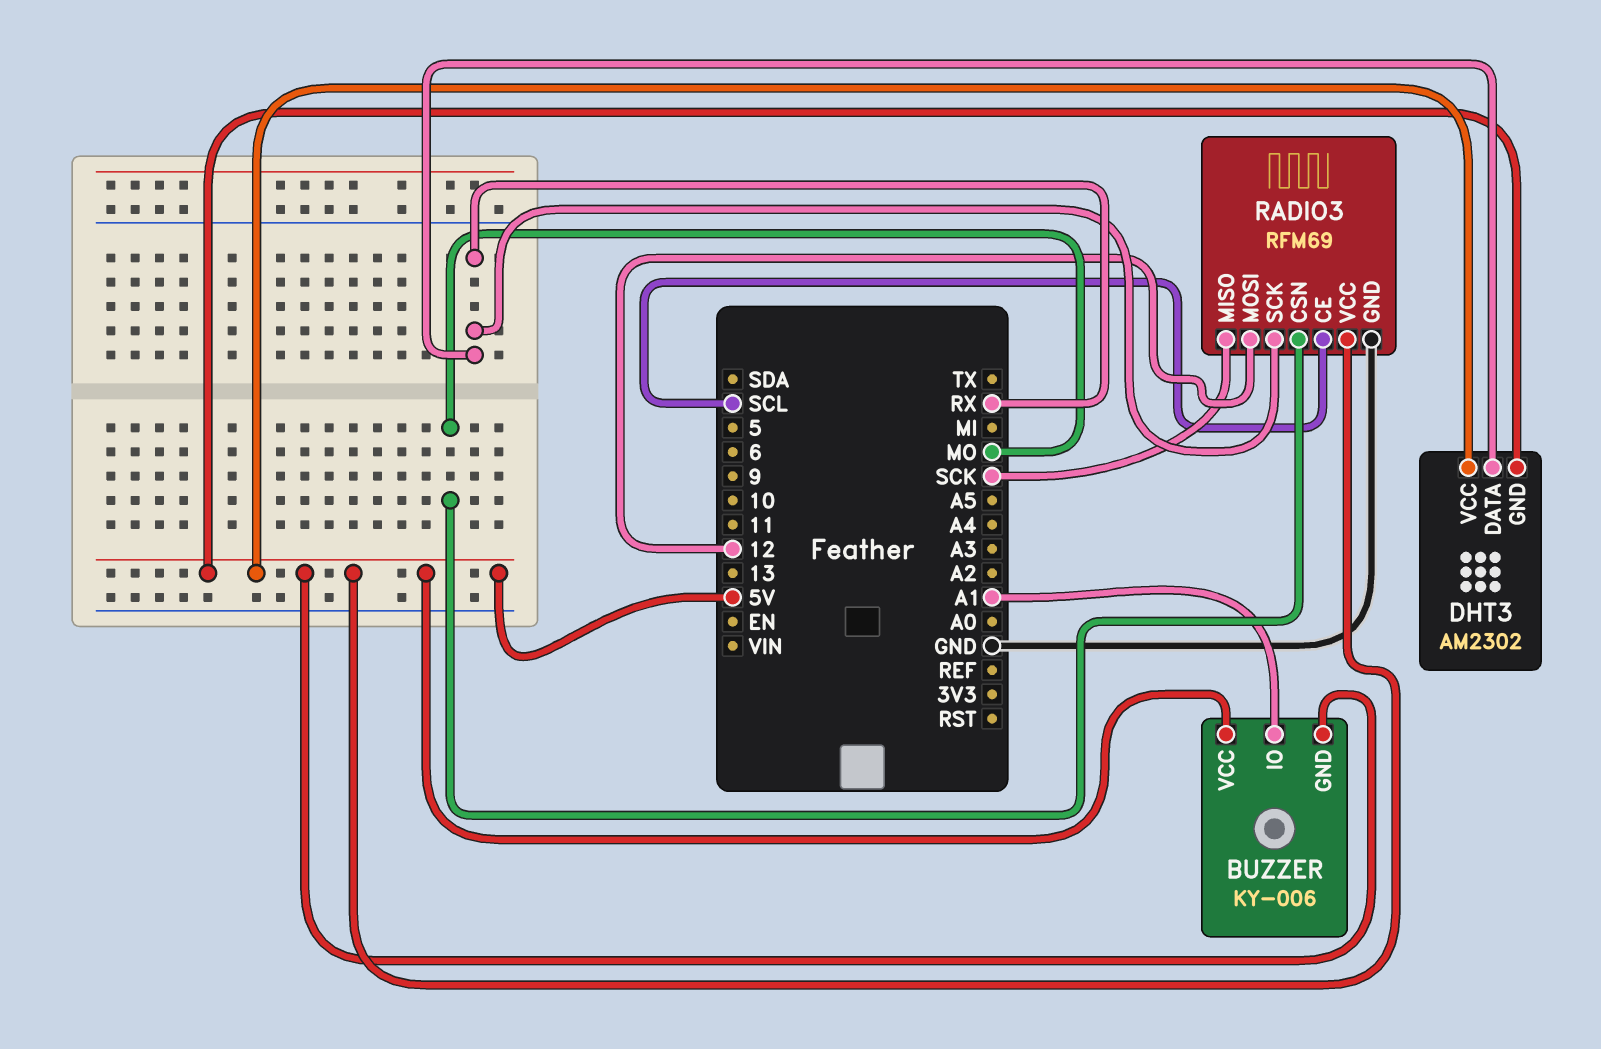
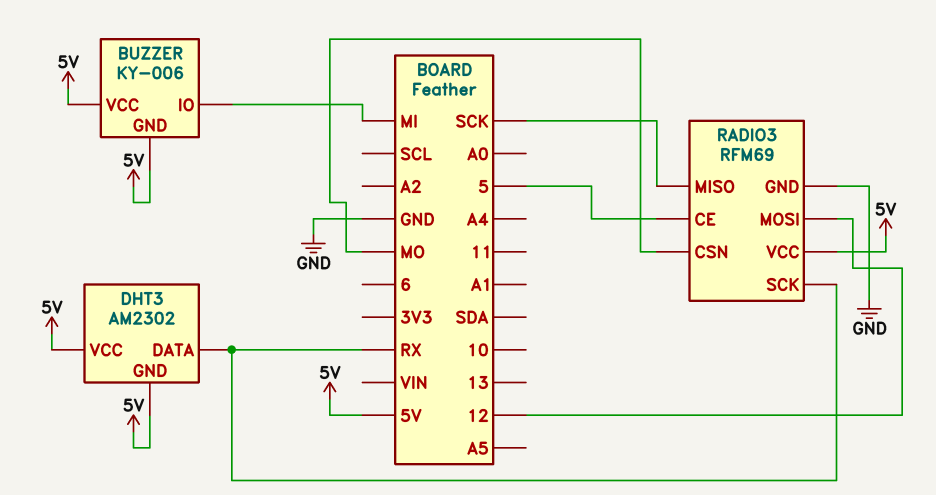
BUZZER pin IO: A1 -> MI
RADIO3 pin CE: SCL -> 5

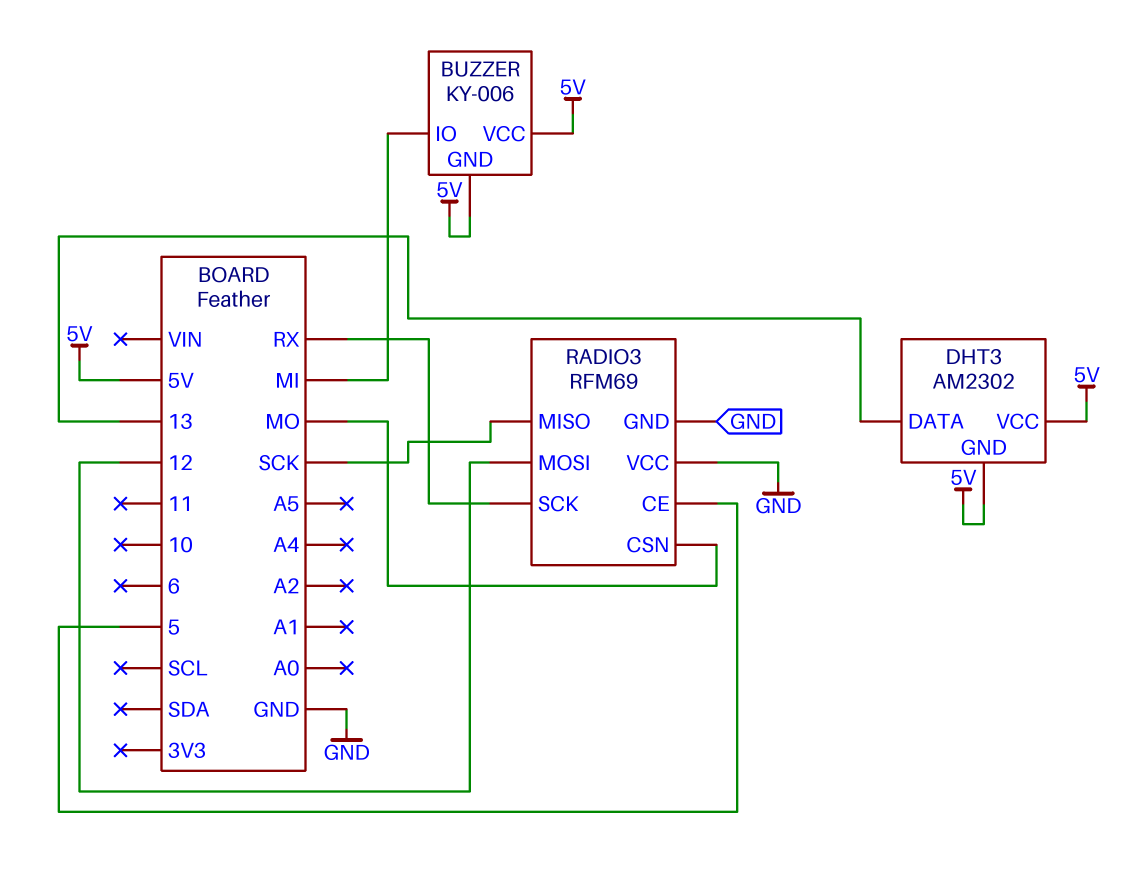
DHT3 pin DATA: RX -> 13
RADIO3 pin VCC: 5V -> GND

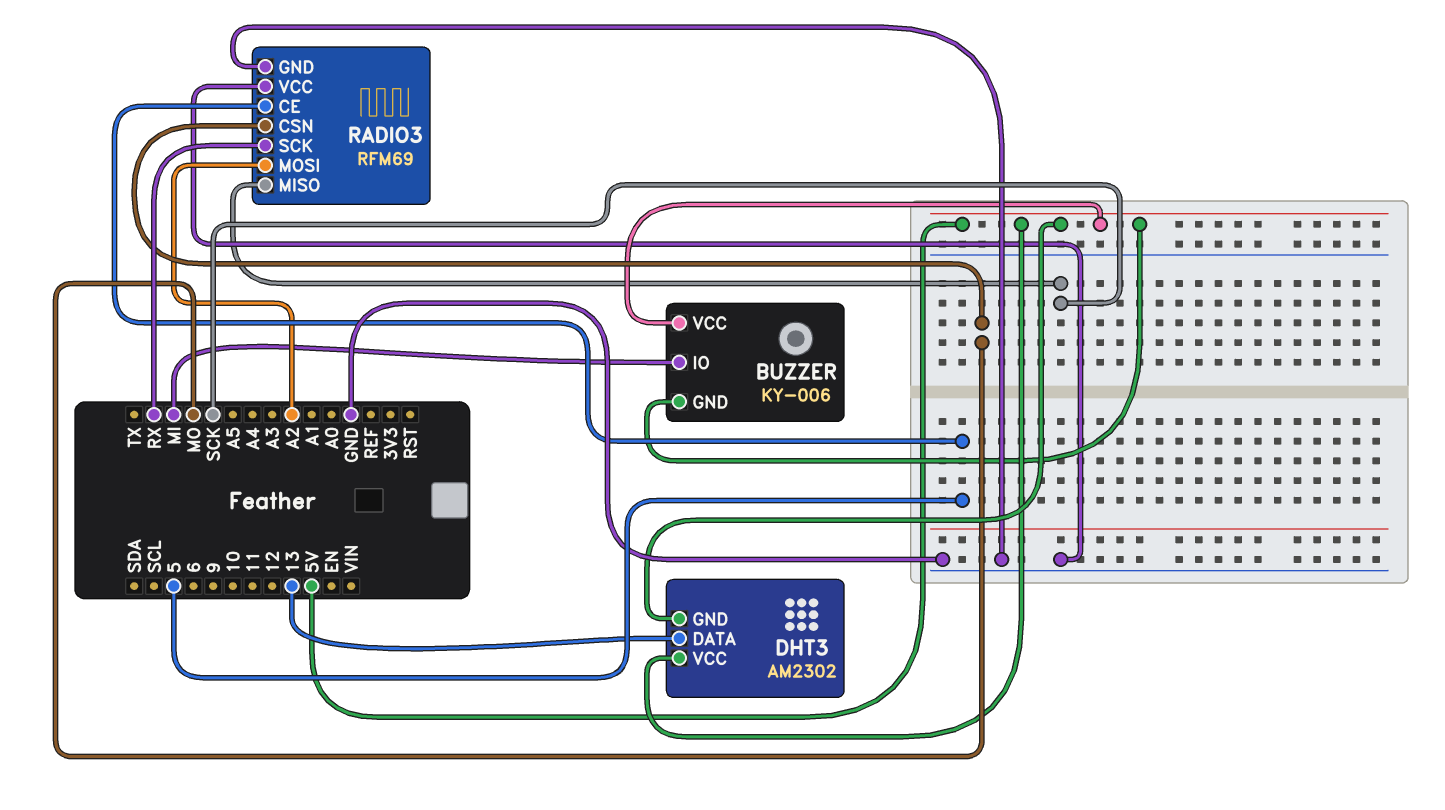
RADIO3 pin MOSI: 12 -> A2

